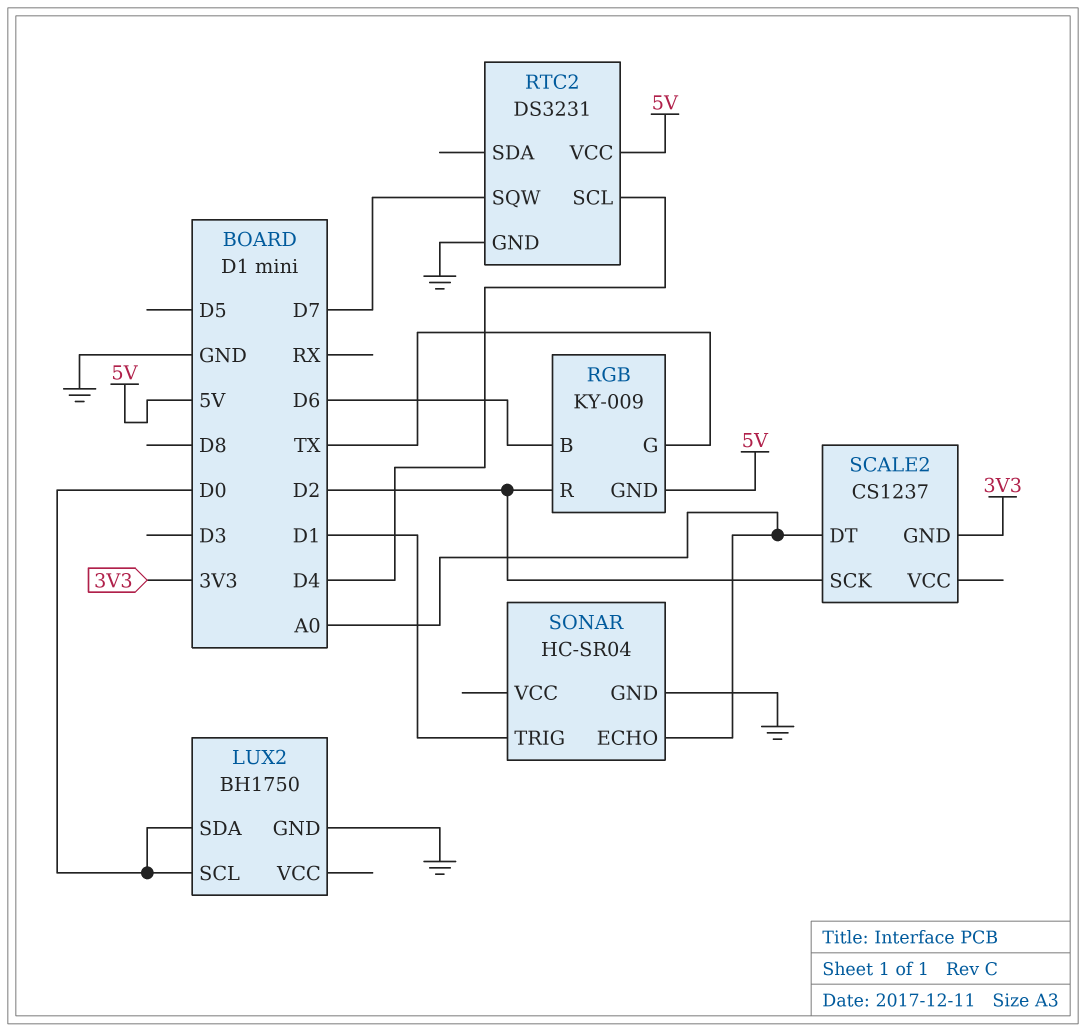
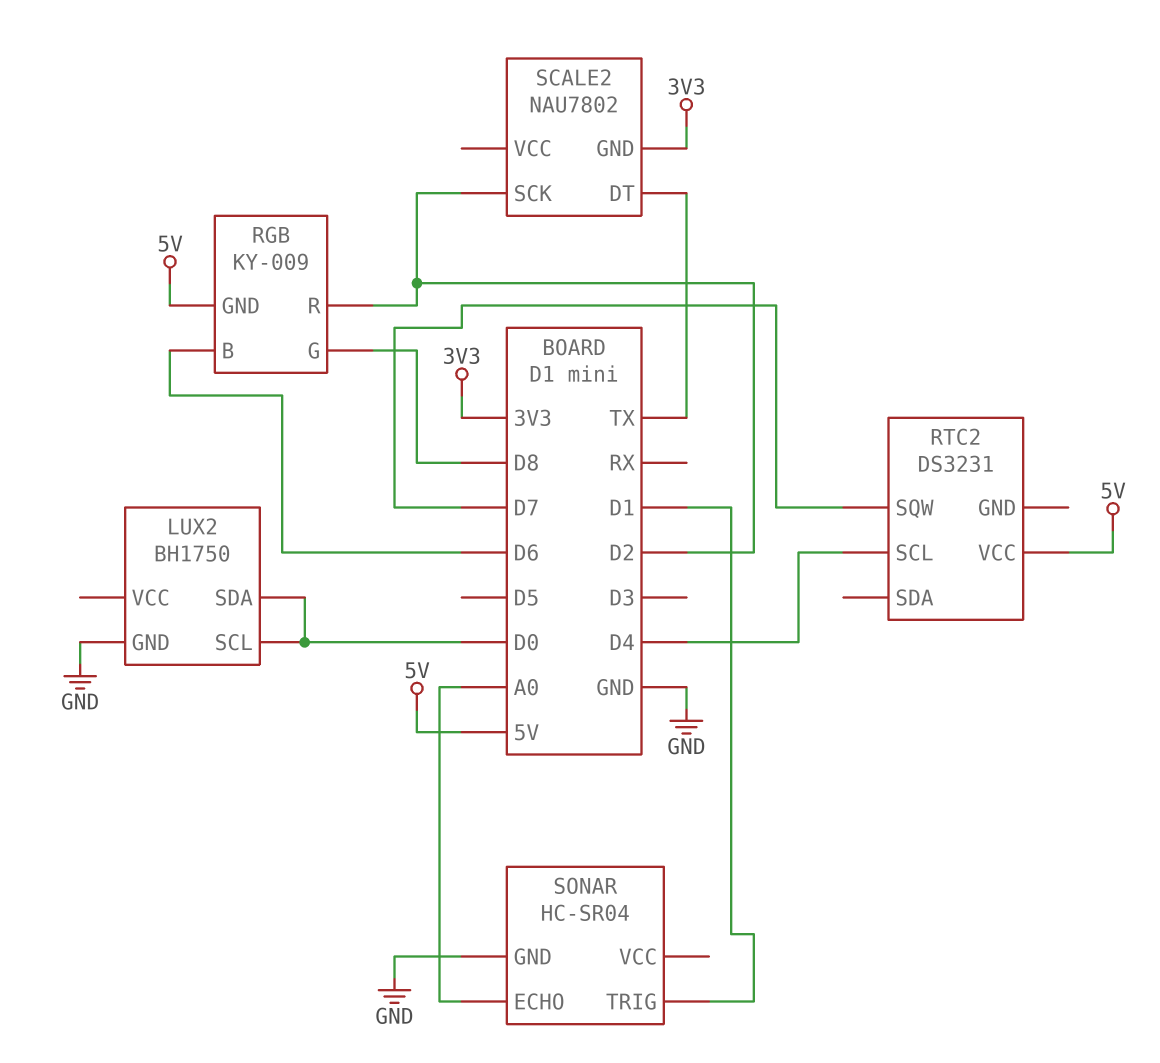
RGB pin G: TX -> D8
RTC2 pin GND: GND -> none
SCALE2: CS1237 -> NAU7802
SCALE2 pin DT: A0 -> TX

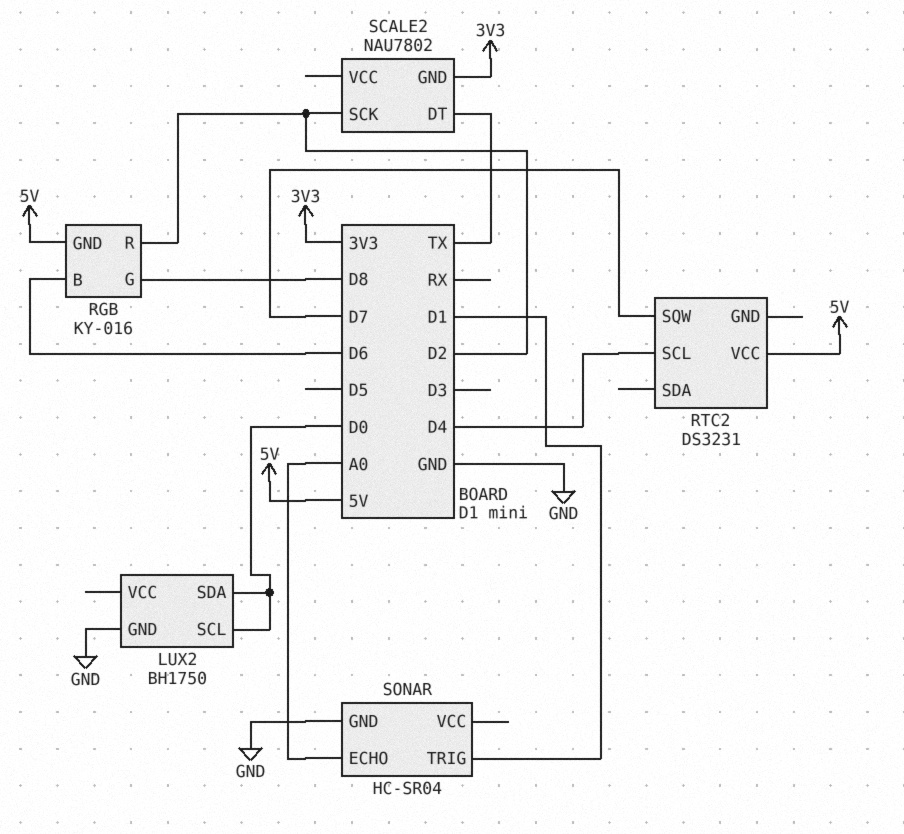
RGB: KY-009 -> KY-016

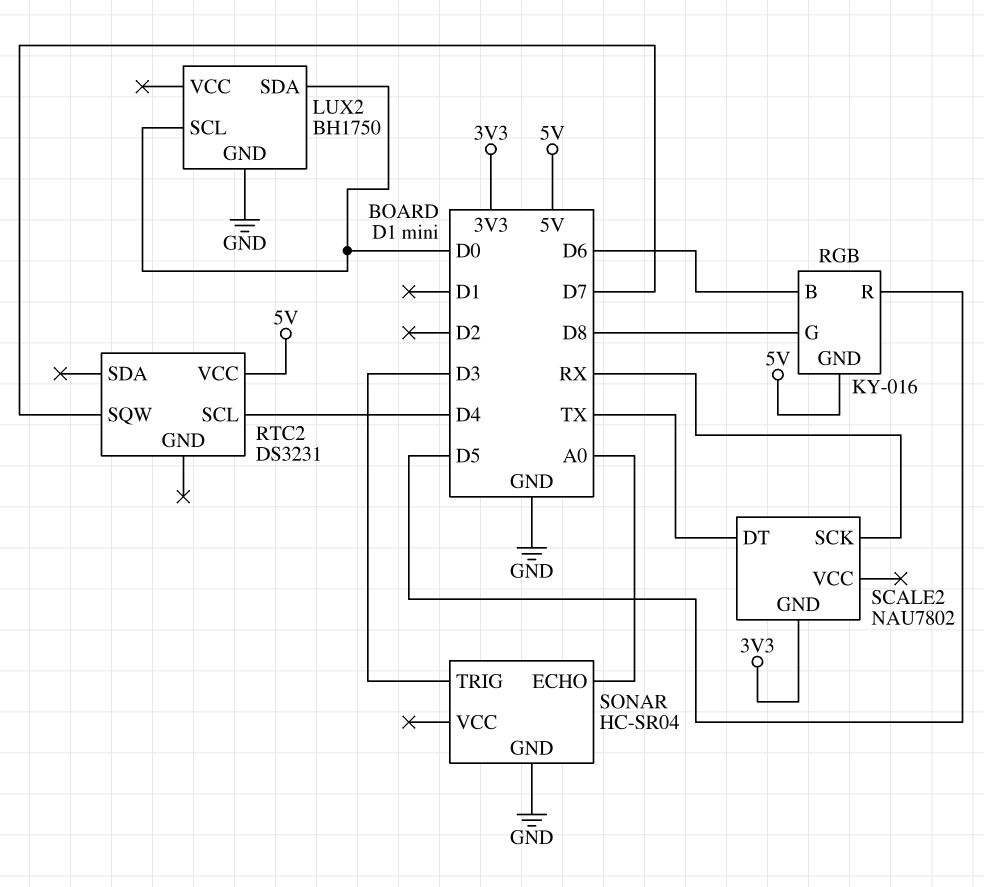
RGB pin R: D2 -> D5
SCALE2 pin SCK: D2 -> RX
SONAR pin TRIG: D1 -> D3

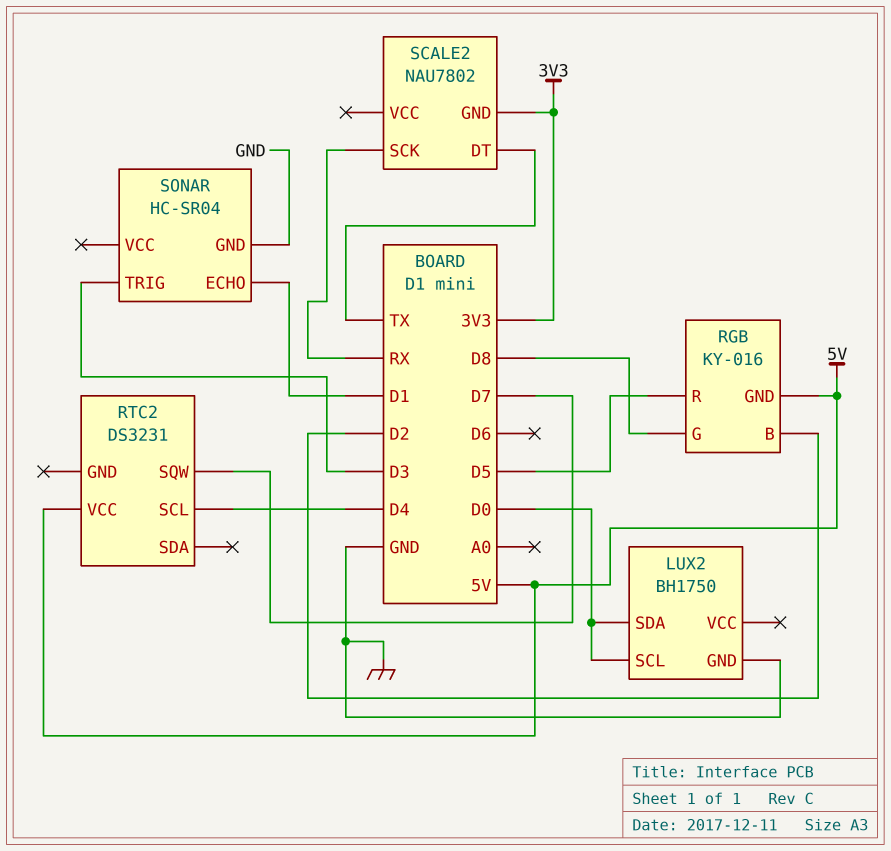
RGB pin B: D6 -> D2
SONAR pin ECHO: A0 -> D1

